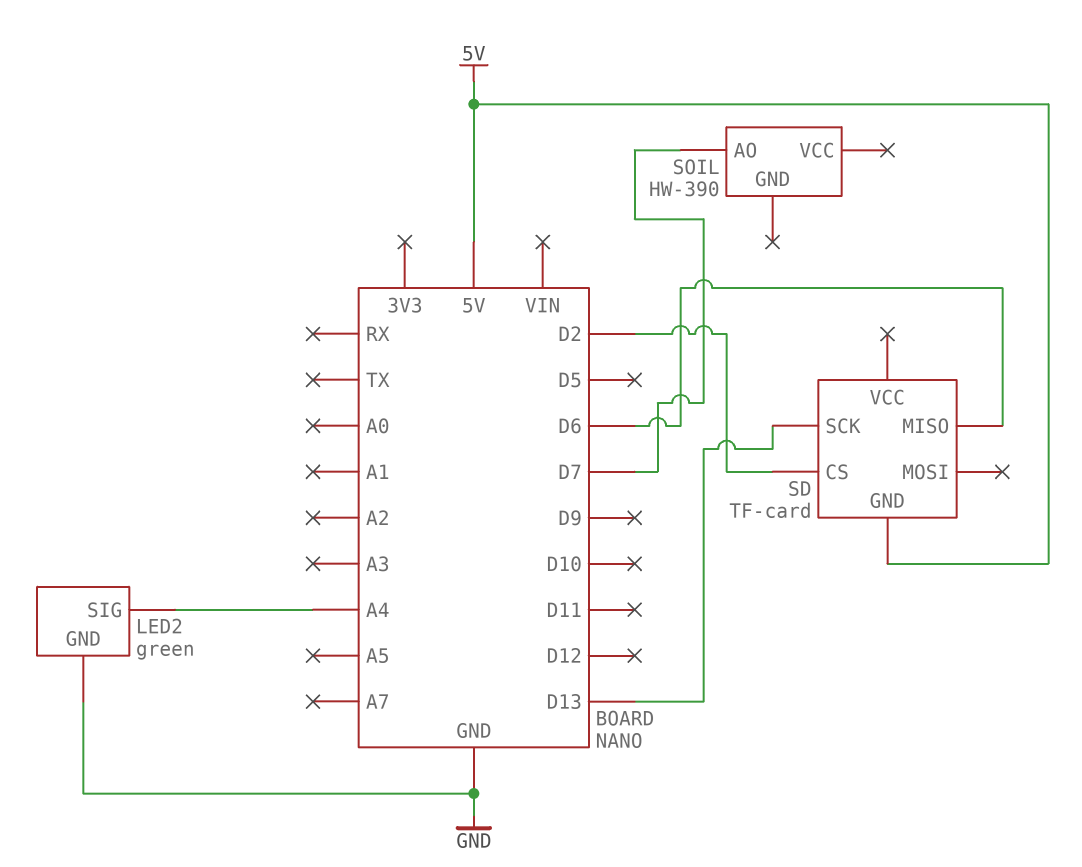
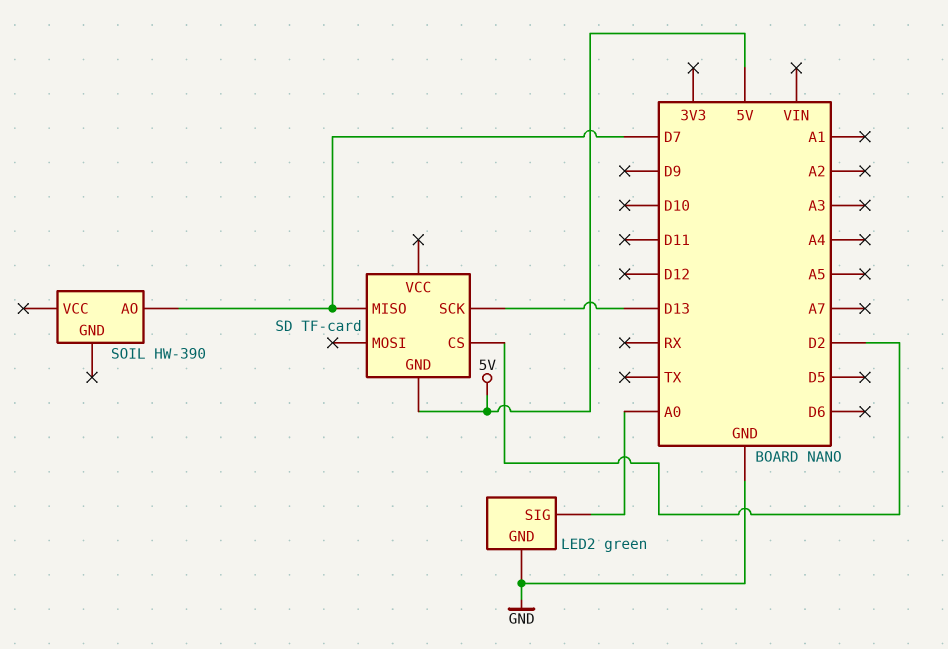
LED2 pin SIG: A4 -> A0
SD pin MISO: D6 -> D7

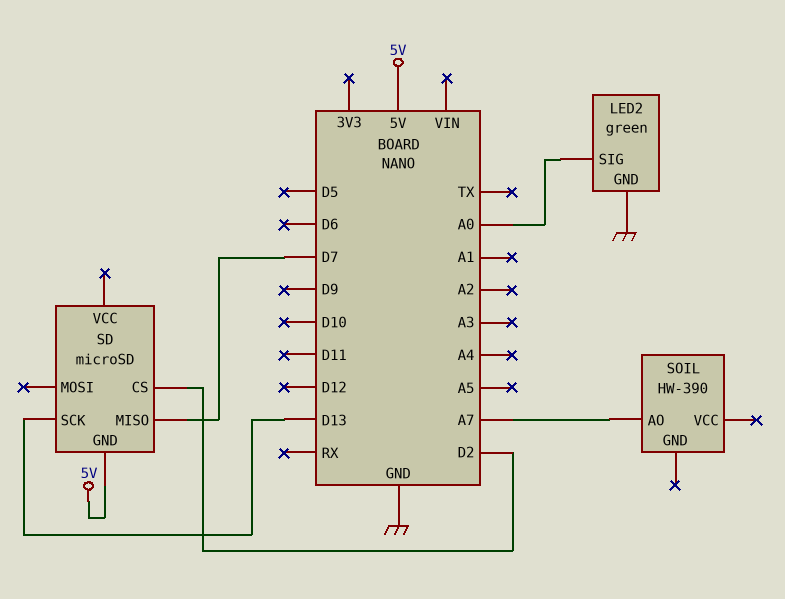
SD: TF-card -> microSD
SOIL pin AO: D7 -> A7

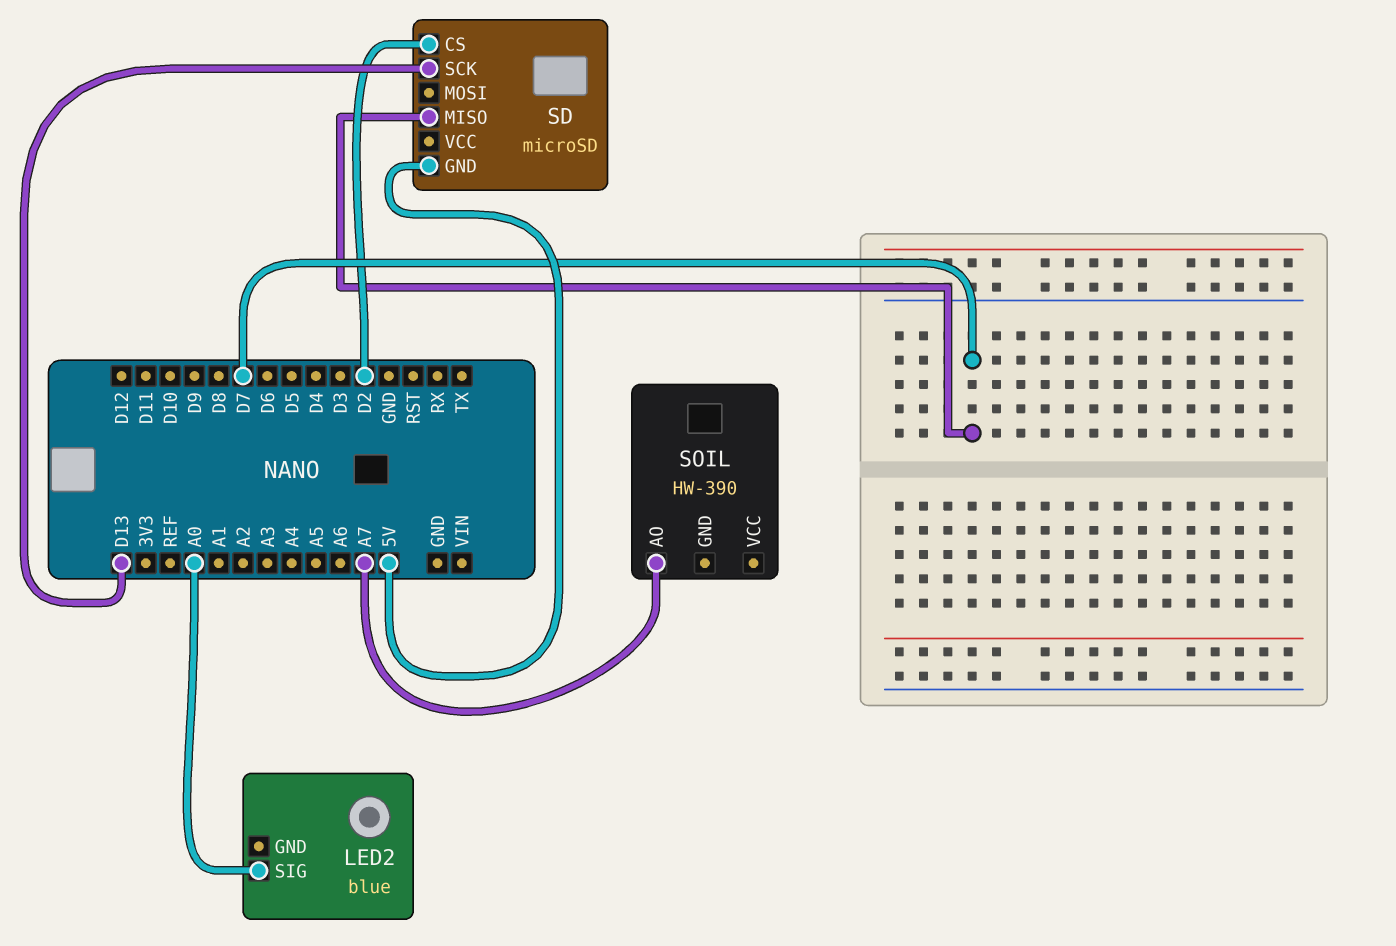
LED2: green -> blue
LED2 pin GND: GND -> none

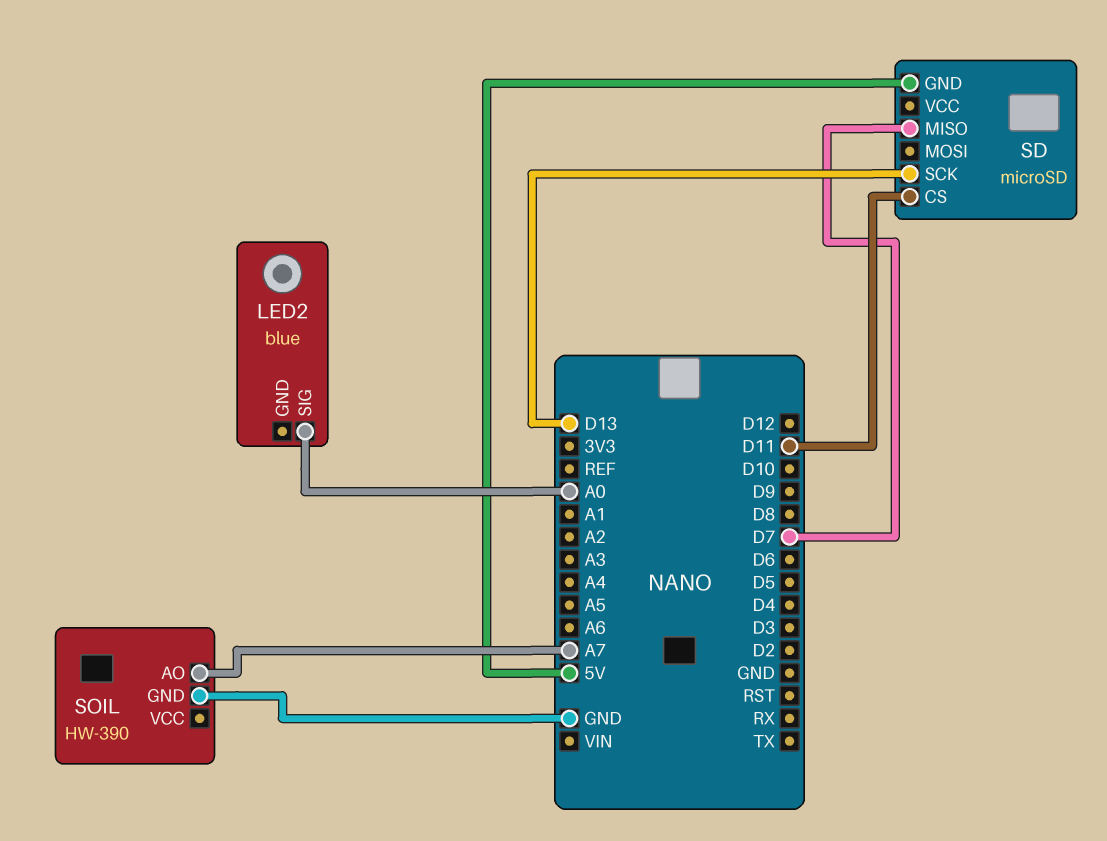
SD pin CS: D2 -> D11
SOIL pin GND: none -> GND

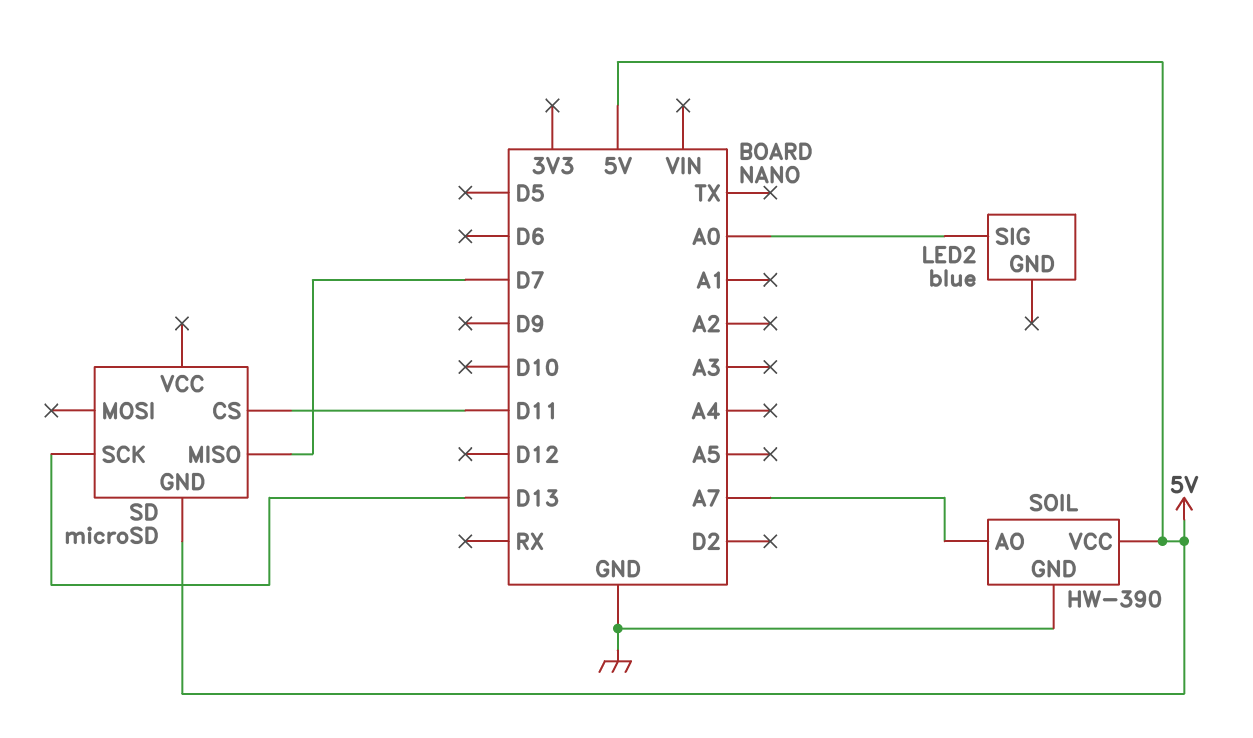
SOIL pin VCC: none -> 5V

